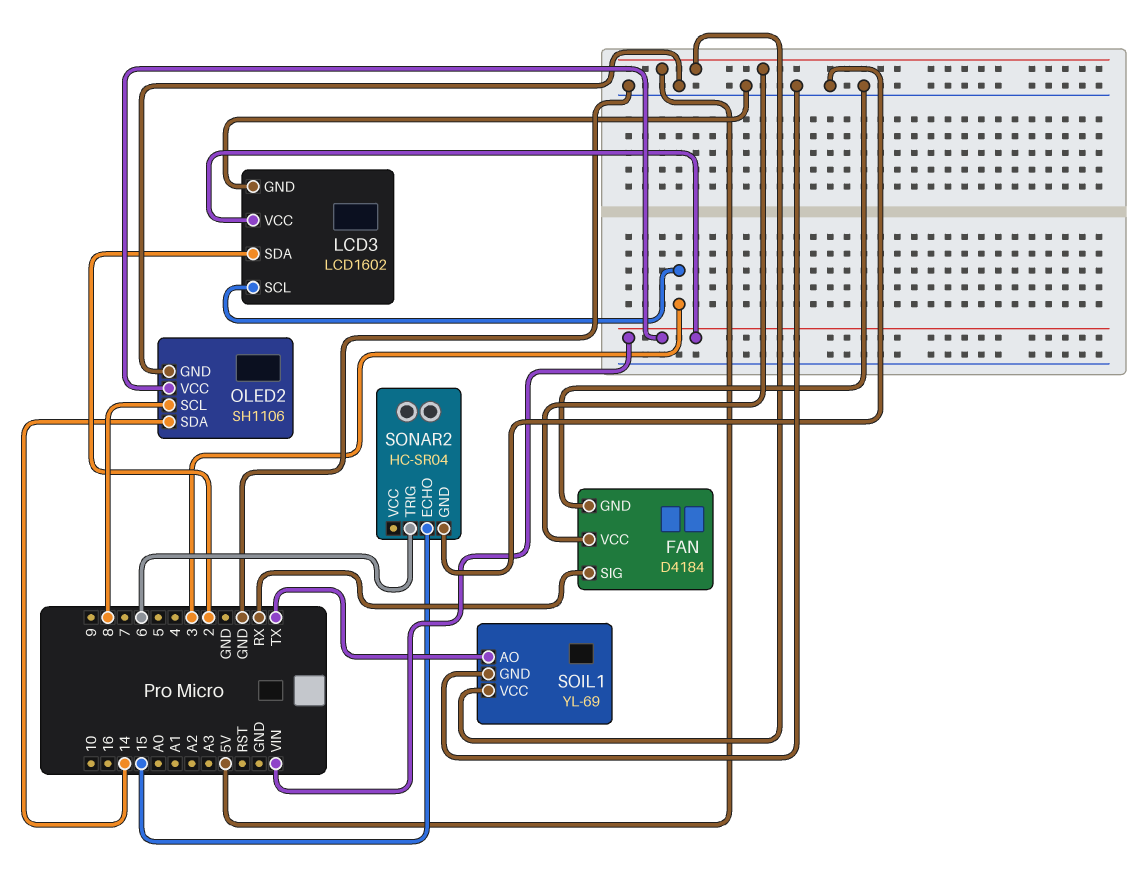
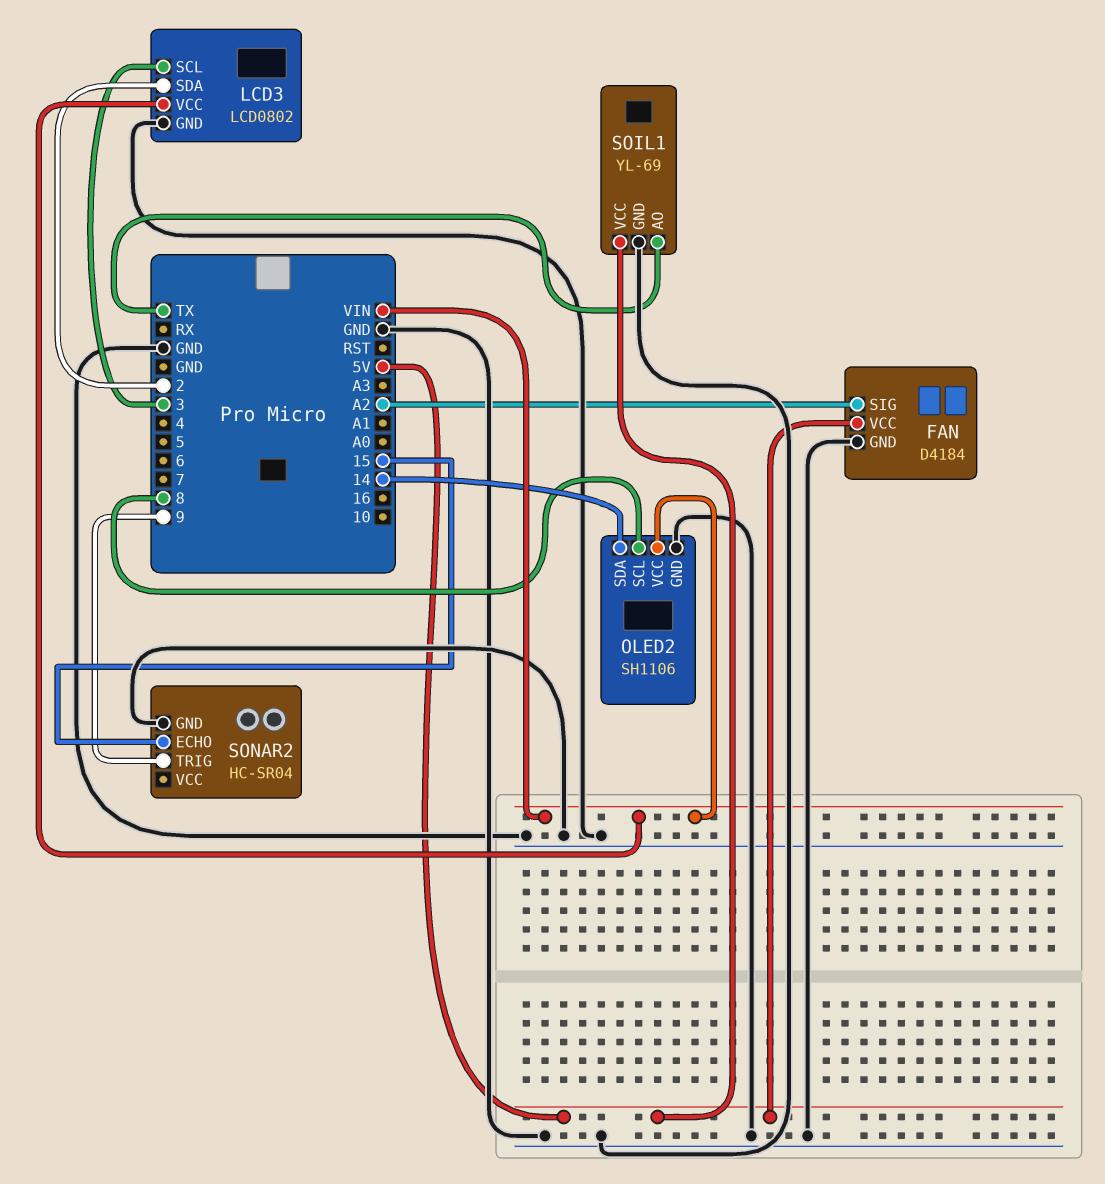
FAN pin SIG: RX -> A2
LCD3: LCD1602 -> LCD0802
SONAR2 pin TRIG: 6 -> 9

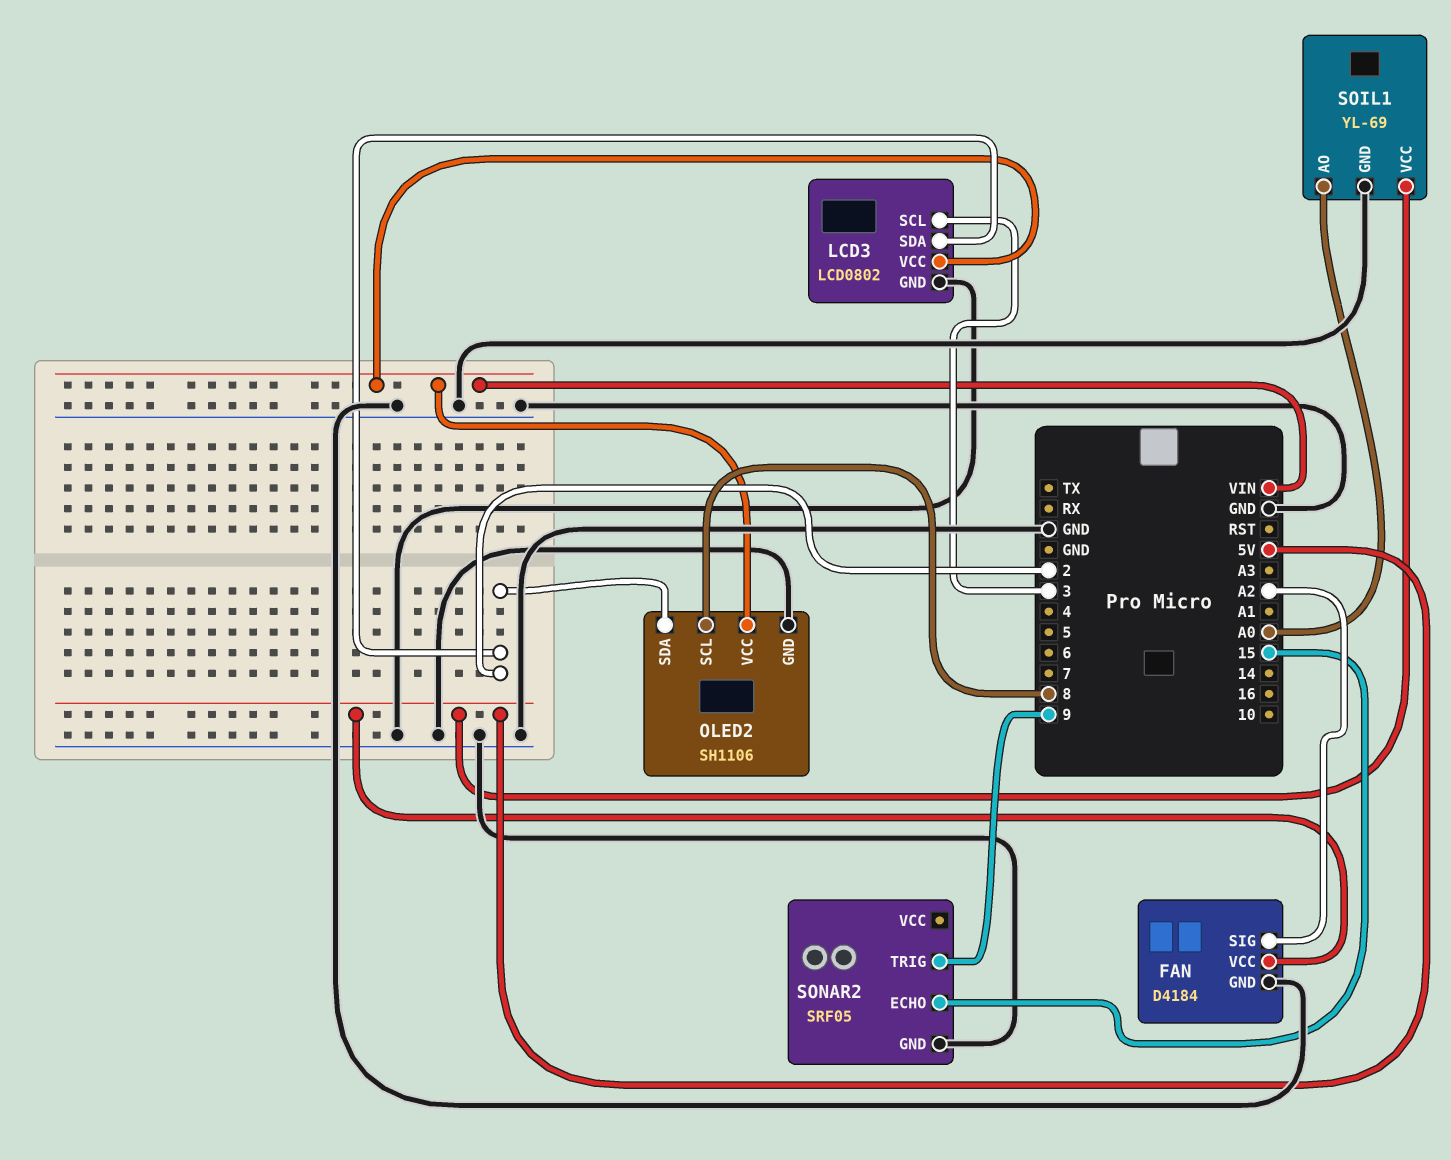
OLED2 pin SDA: 14 -> 2
SOIL1 pin AO: TX -> A0
SONAR2: HC-SR04 -> SRF05

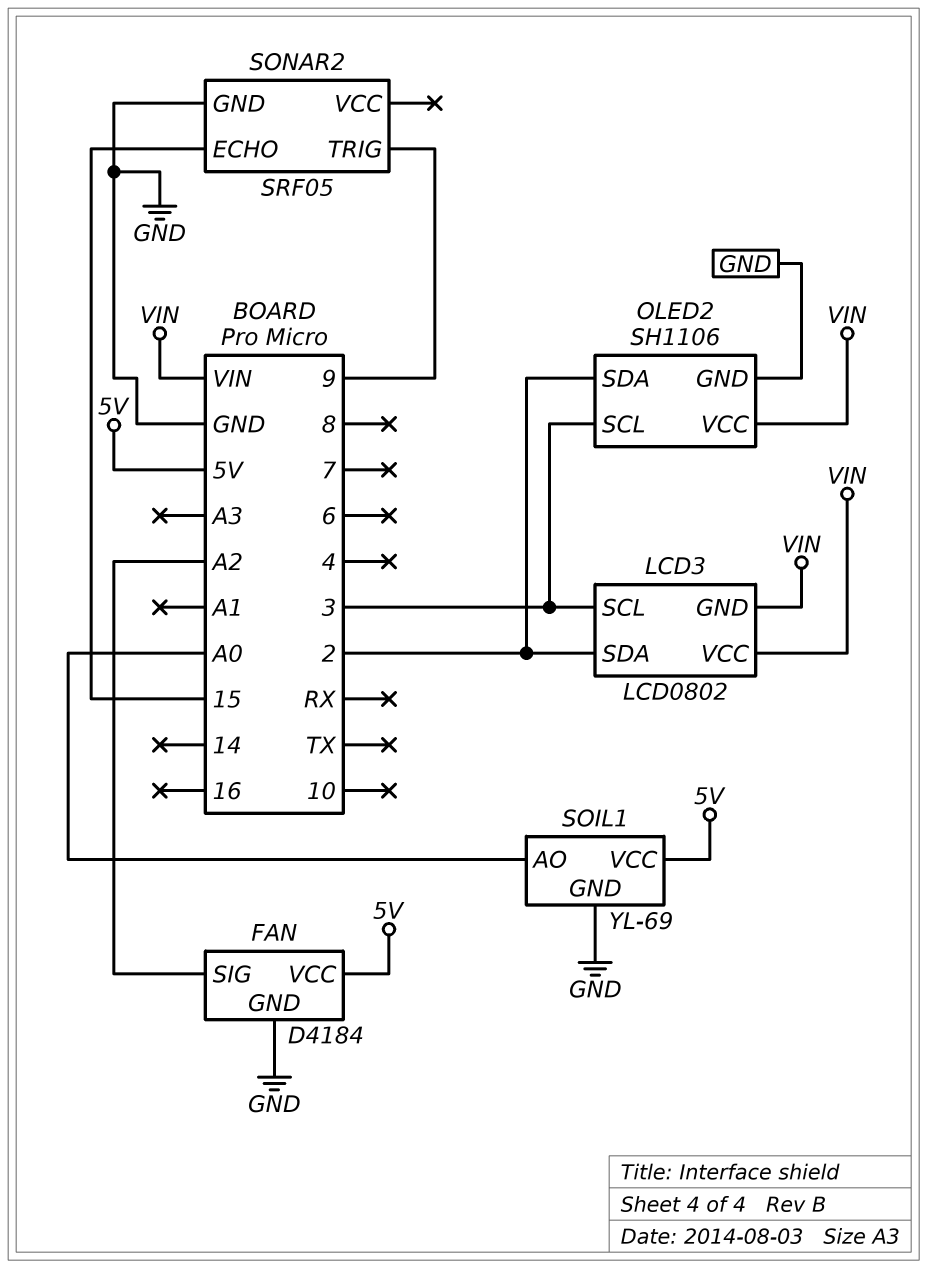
LCD3 pin GND: GND -> VIN
OLED2 pin SCL: 8 -> 3

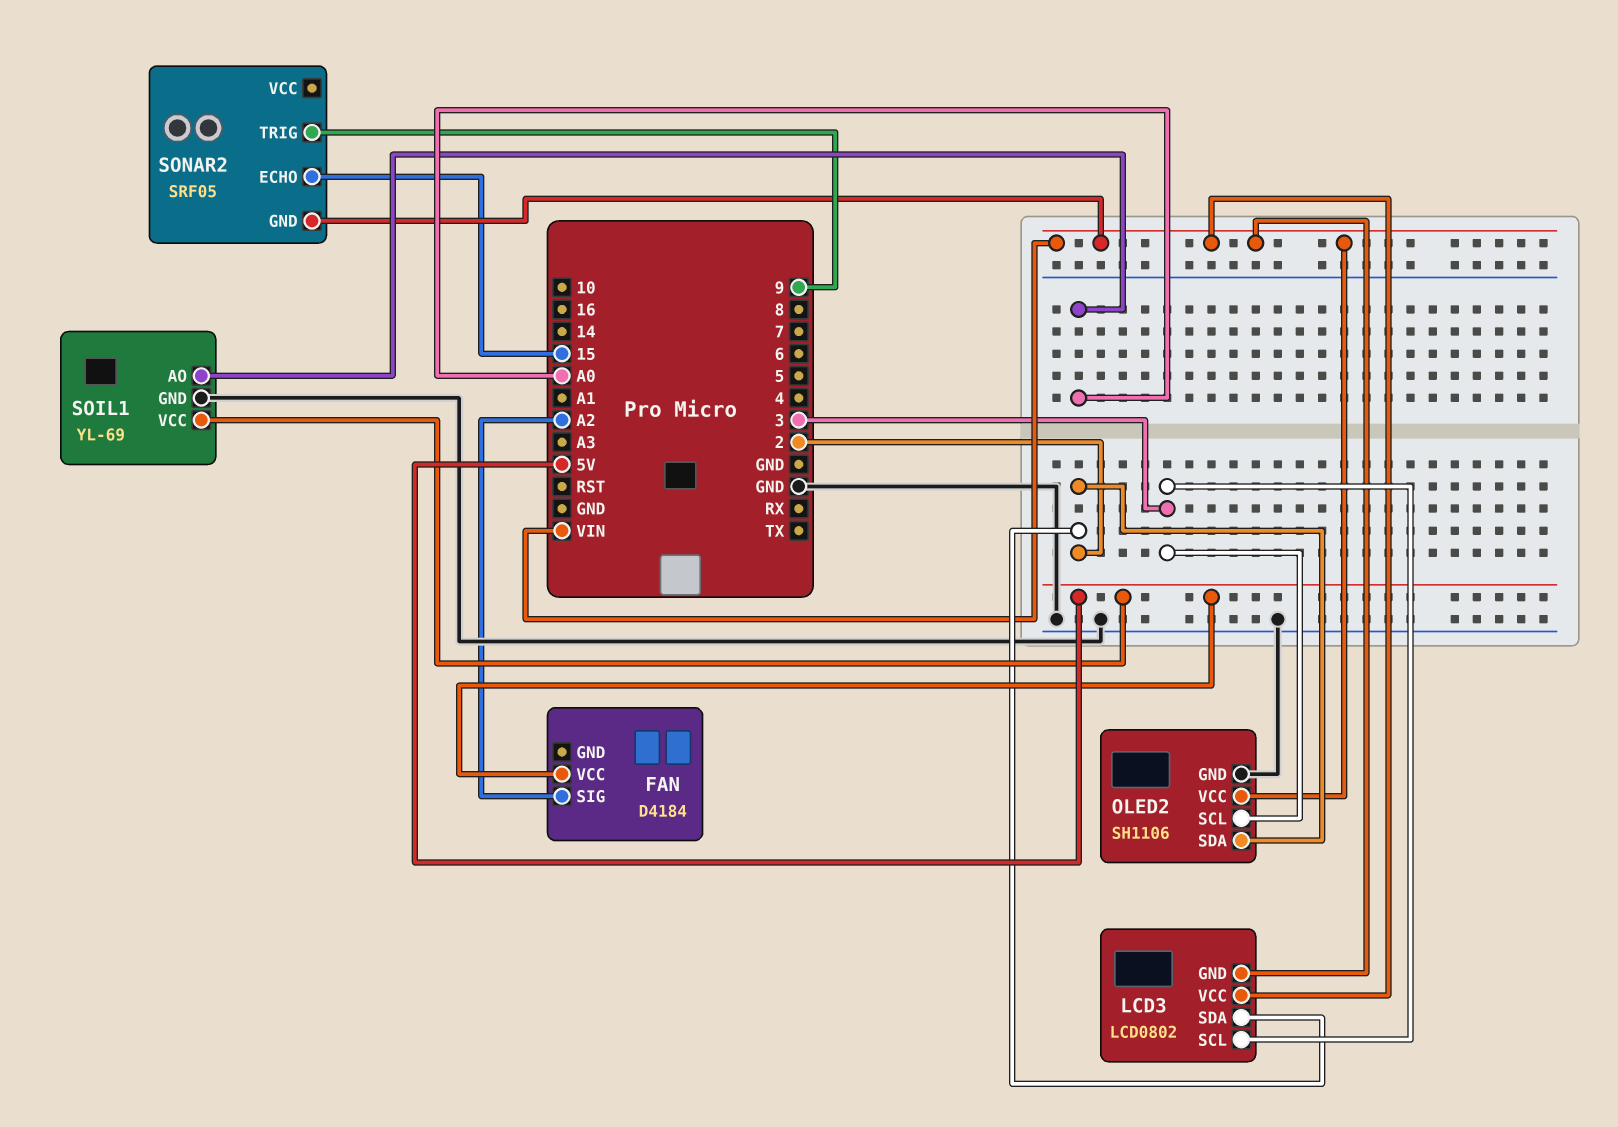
FAN pin GND: GND -> none
SONAR2 pin GND: GND -> VIN

